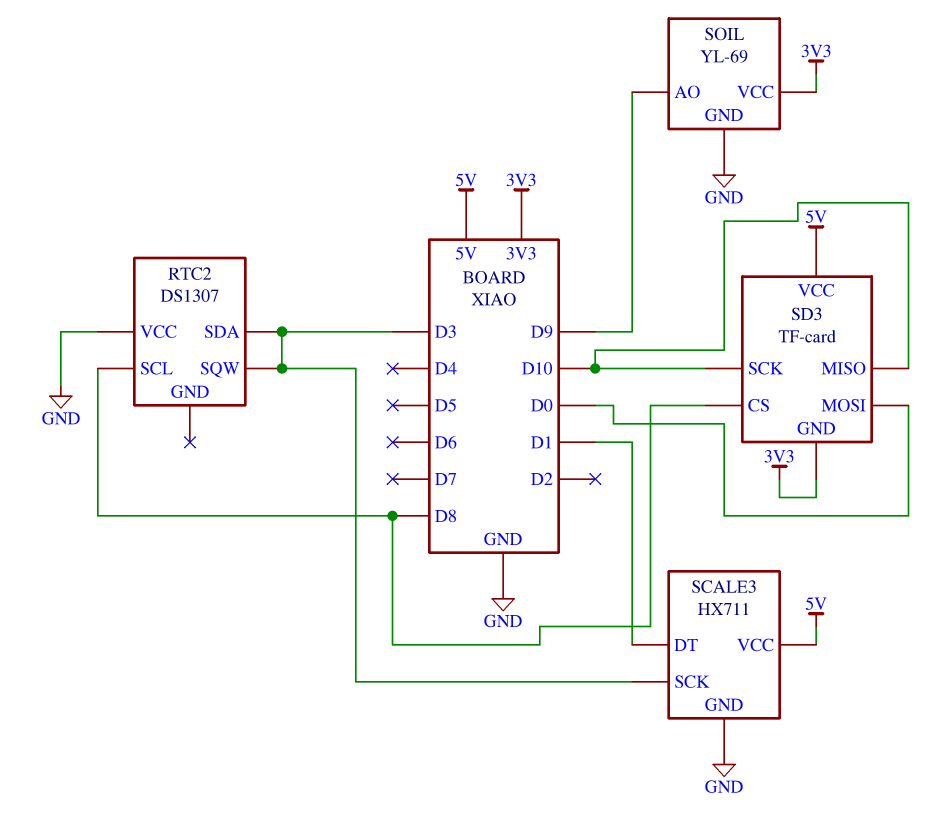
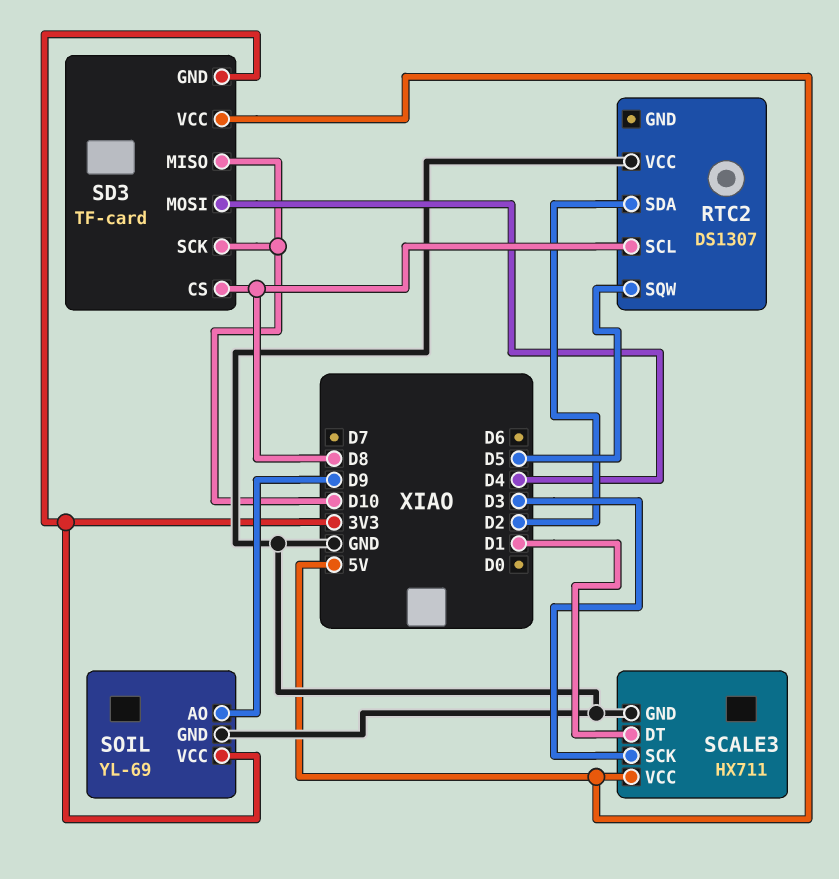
RTC2 pin SDA: D3 -> D2
RTC2 pin SQW: D3 -> D5
SD3 pin MOSI: D0 -> D4

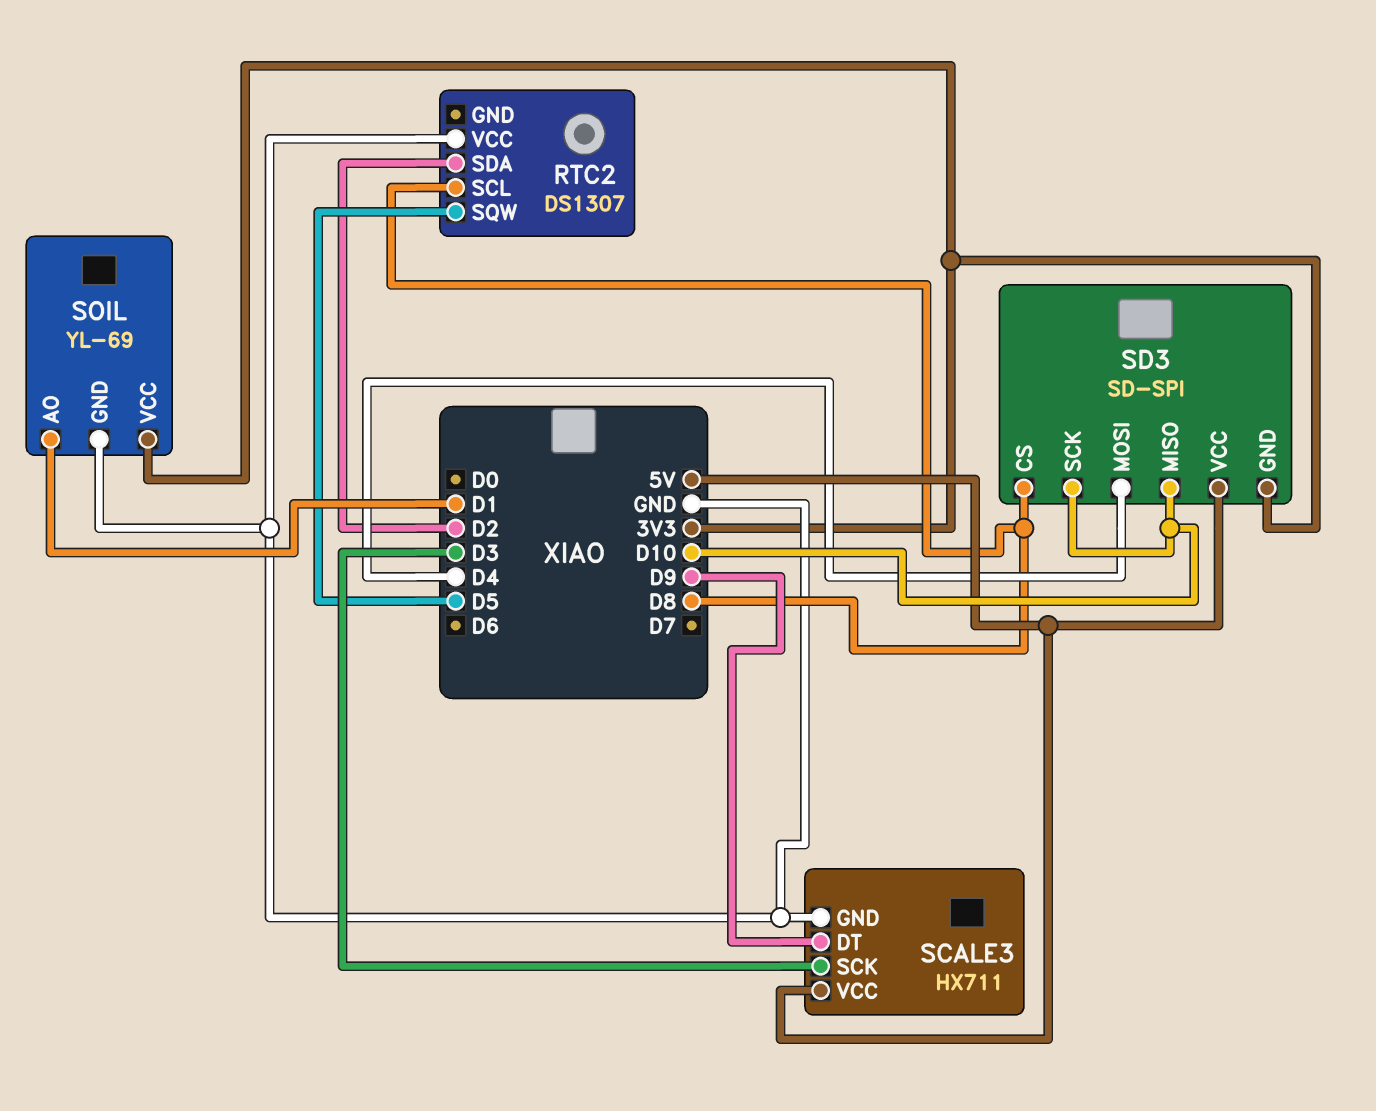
SCALE3 pin DT: D1 -> D9
SD3: TF-card -> SD-SPI
SOIL pin AO: D9 -> D1

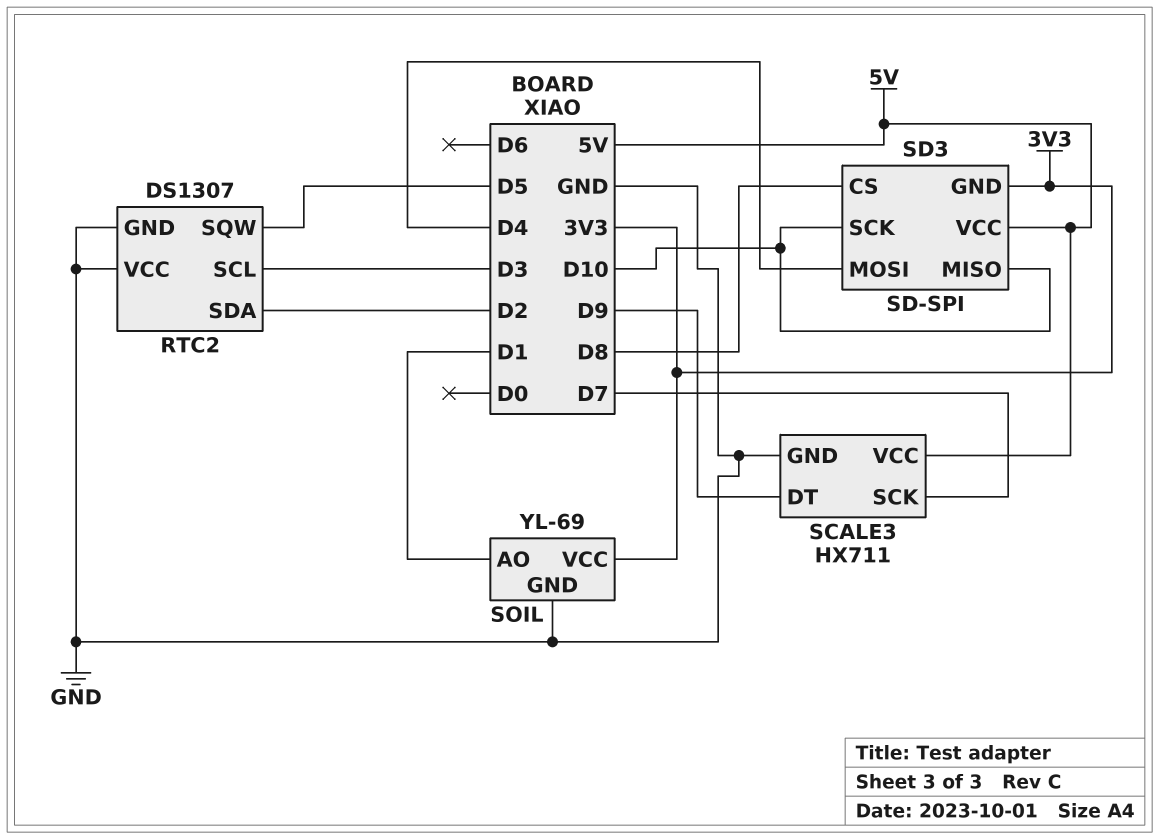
RTC2 pin GND: none -> GND
RTC2 pin SCL: D8 -> D3
SCALE3 pin SCK: D3 -> D7

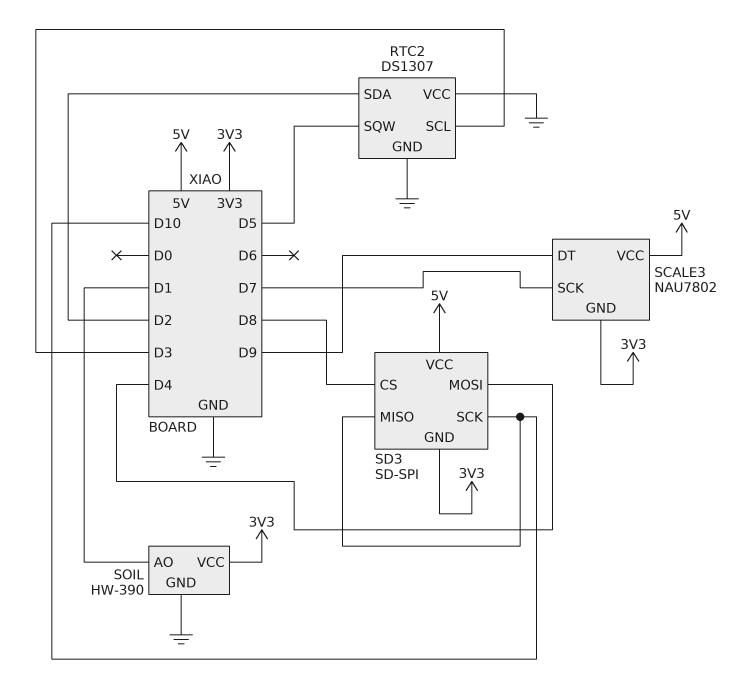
SCALE3: HX711 -> NAU7802
SCALE3 pin GND: GND -> 3V3
SOIL: YL-69 -> HW-390

